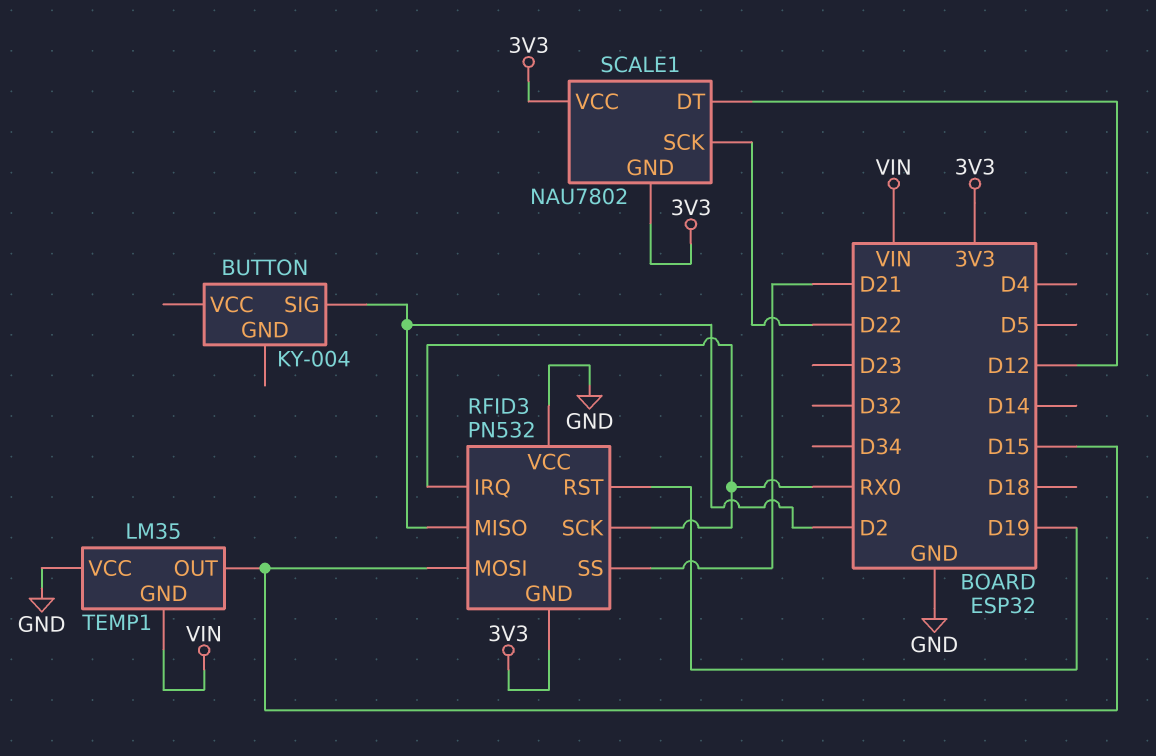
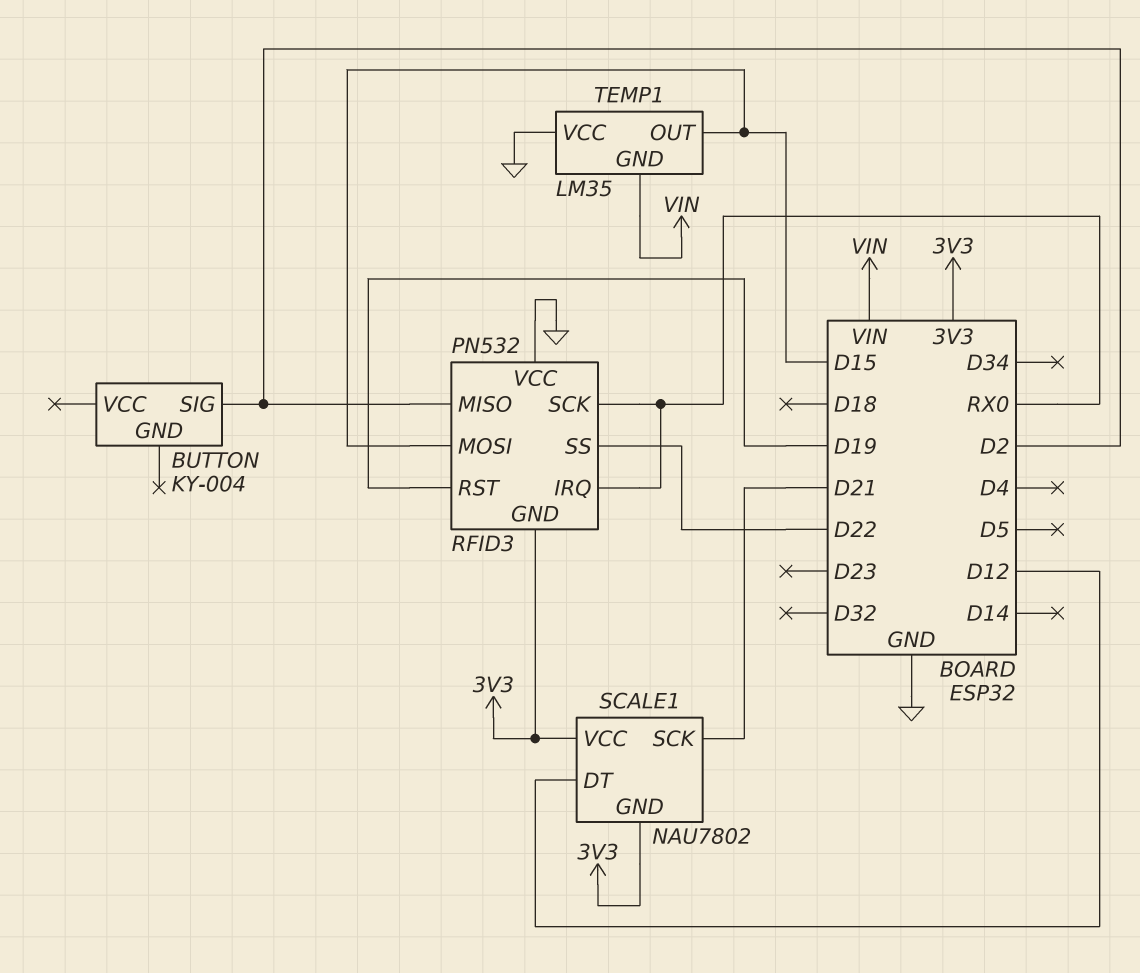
RFID3 pin SS: D21 -> D22
SCALE1 pin SCK: D22 -> D21

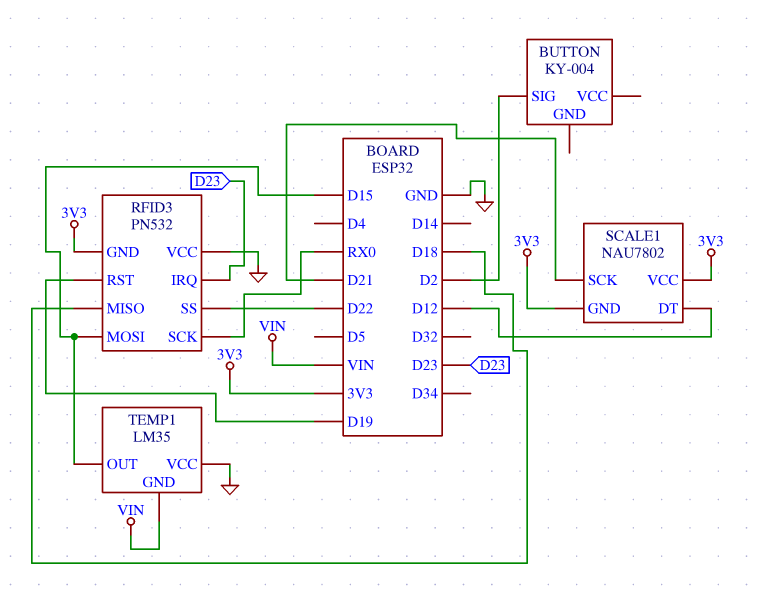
RFID3 pin IRQ: RX0 -> D23
RFID3 pin MISO: D2 -> D18

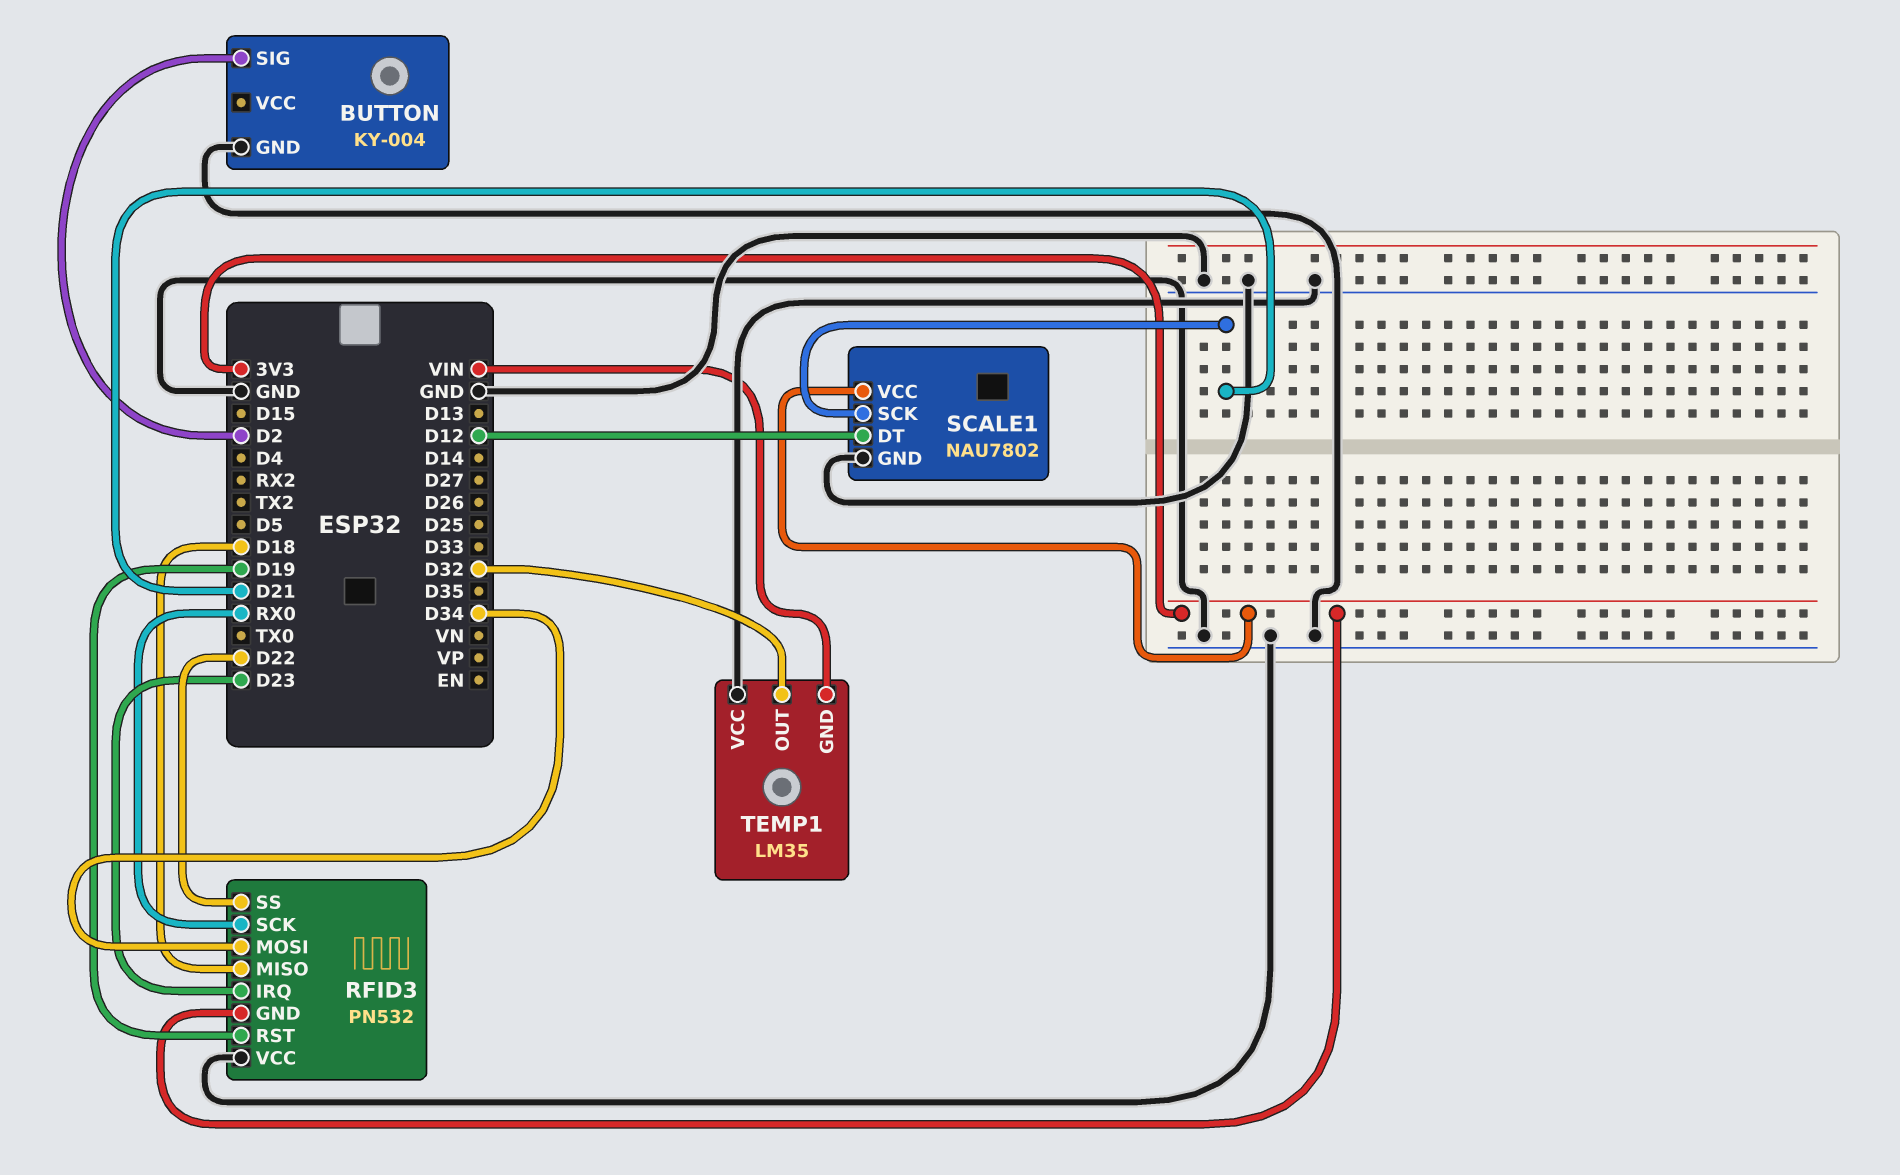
BUTTON pin GND: none -> GND
RFID3 pin MOSI: D15 -> D34
SCALE1 pin GND: 3V3 -> GND
TEMP1 pin OUT: D15 -> D32

